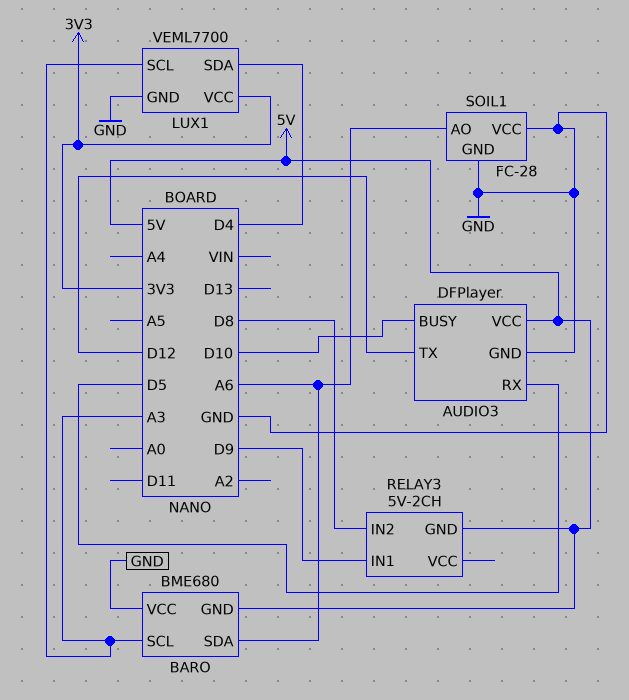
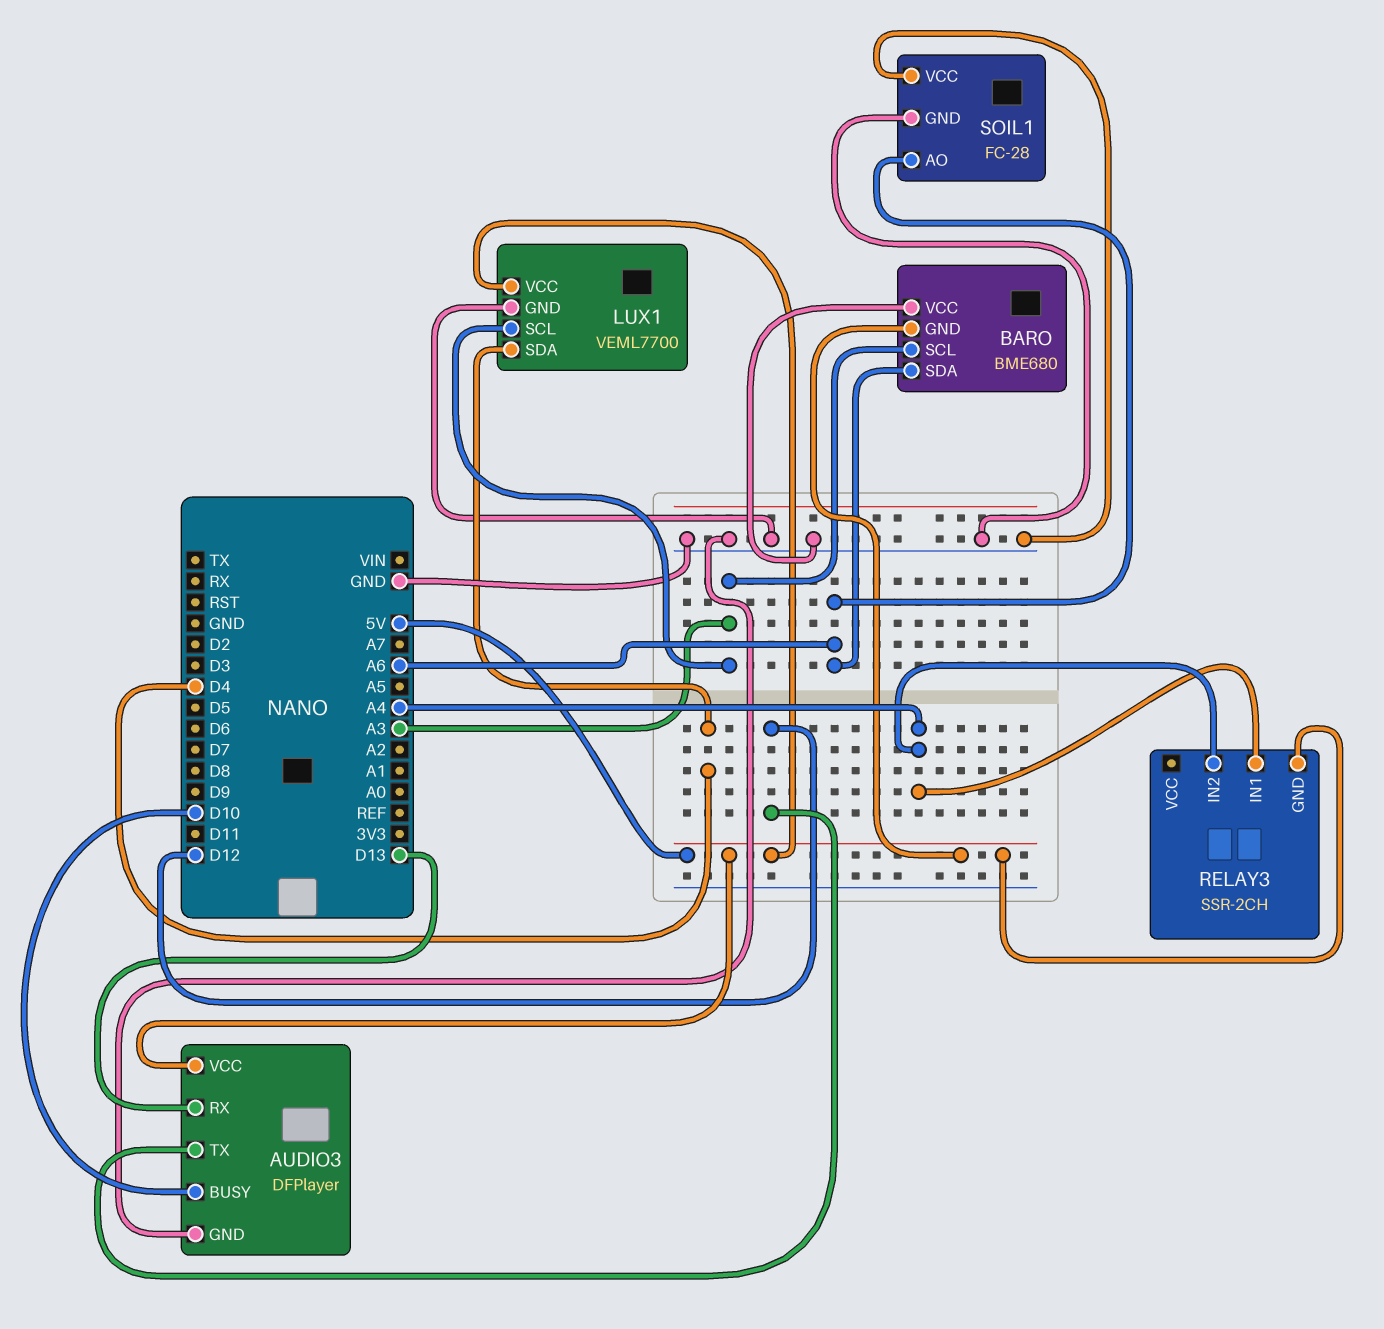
AUDIO3 pin RX: D5 -> D13
LUX1 pin VCC: 3V3 -> 5V
RELAY3: 5V-2CH -> SSR-2CH
RELAY3 pin IN1: D9 -> A4
RELAY3 pin IN2: D8 -> A4

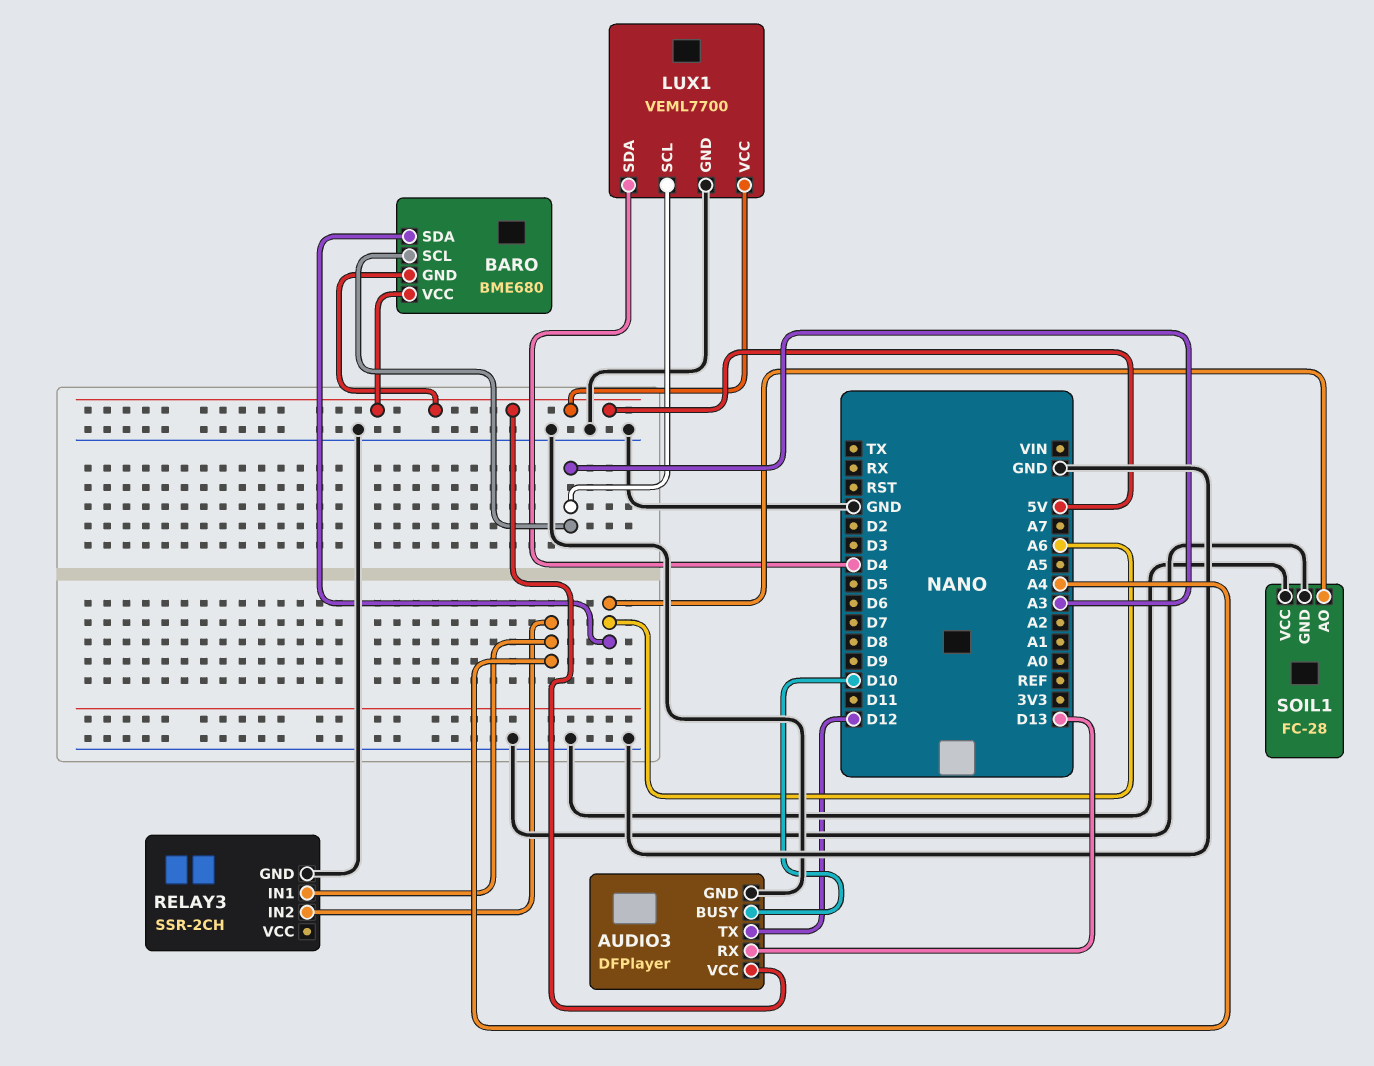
BARO pin VCC: GND -> 5V
RELAY3 pin GND: 5V -> GND

